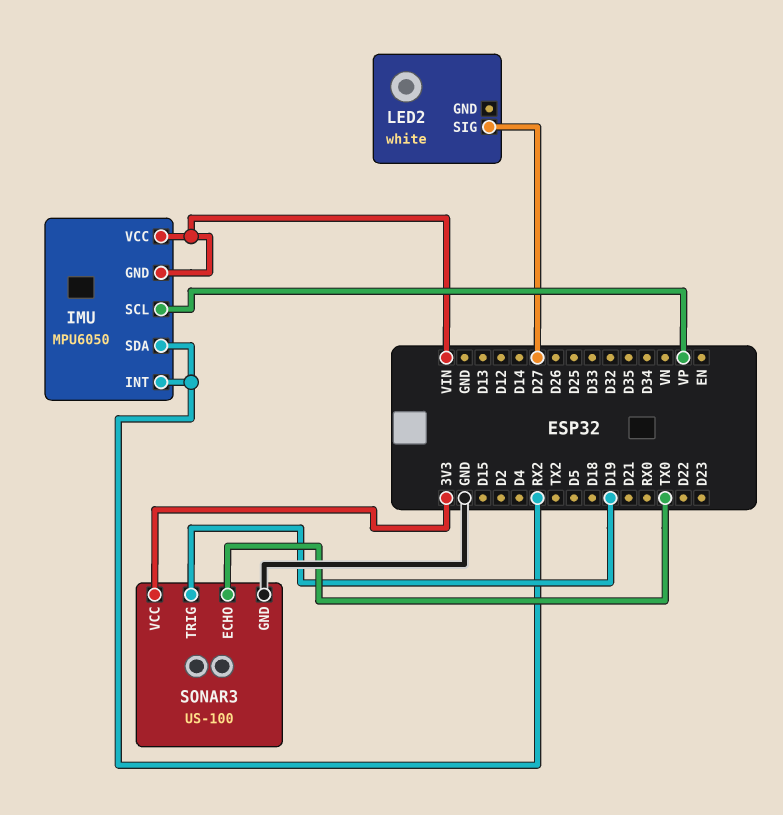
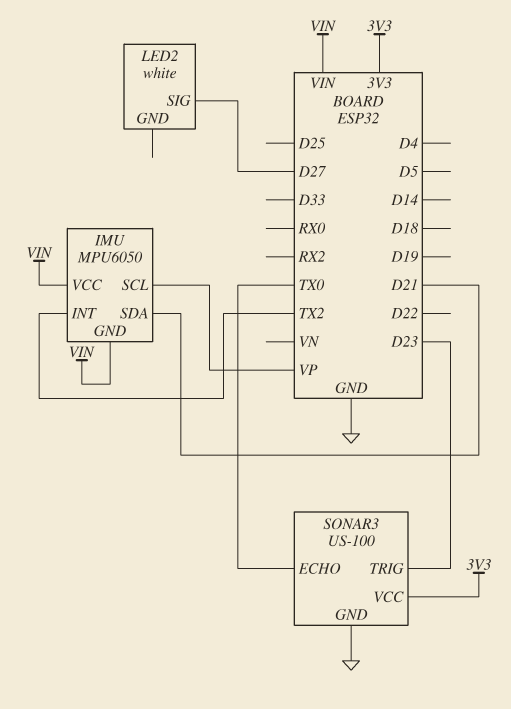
IMU pin INT: RX2 -> TX2
IMU pin SDA: RX2 -> D21
SONAR3 pin TRIG: D19 -> D23

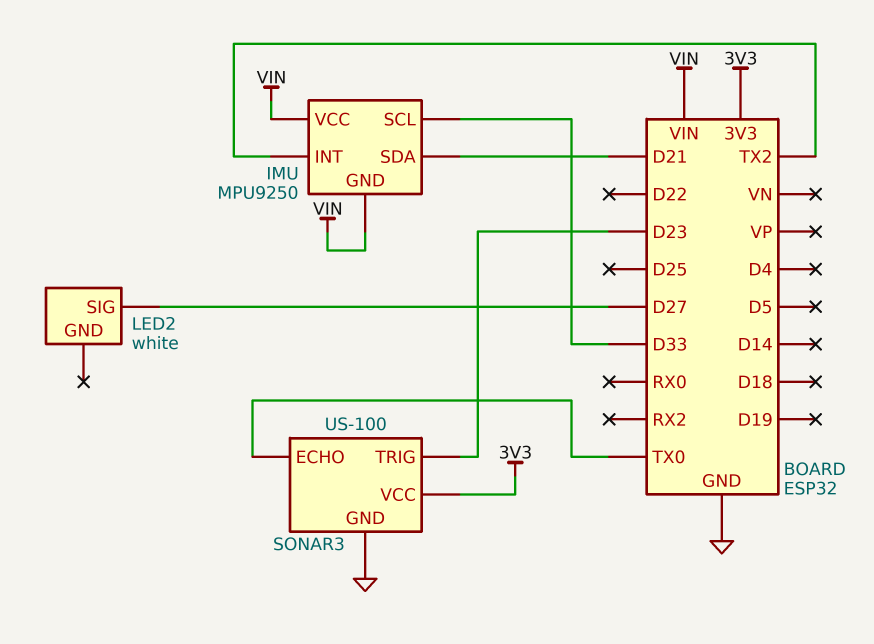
IMU: MPU6050 -> MPU9250
IMU pin SCL: VP -> D33

